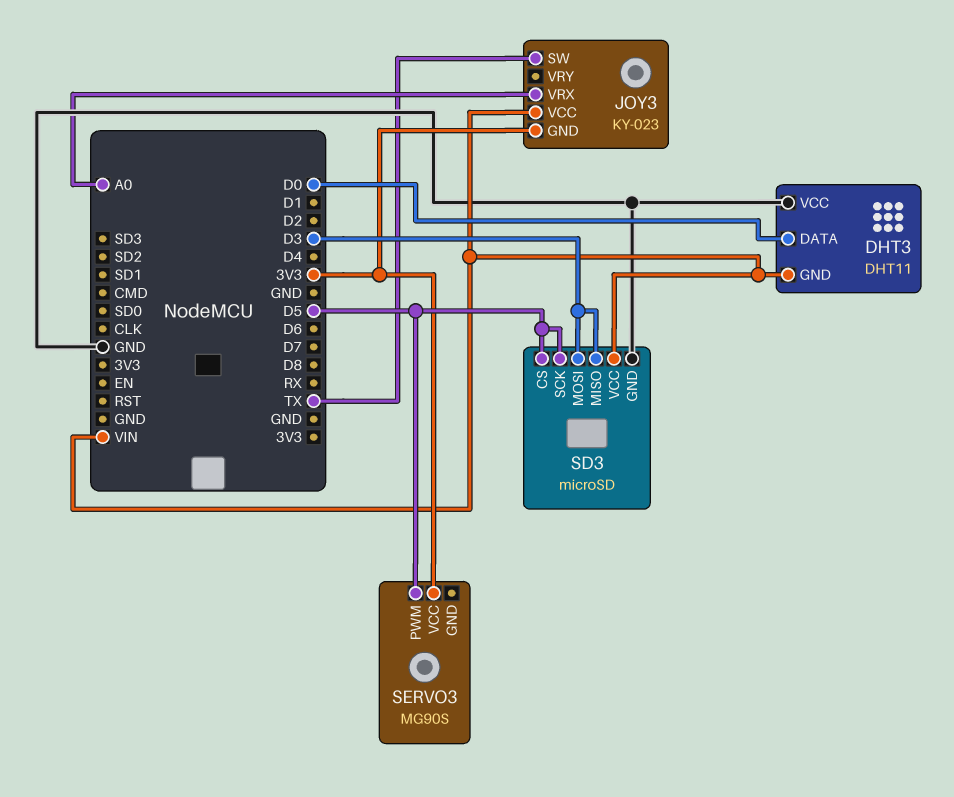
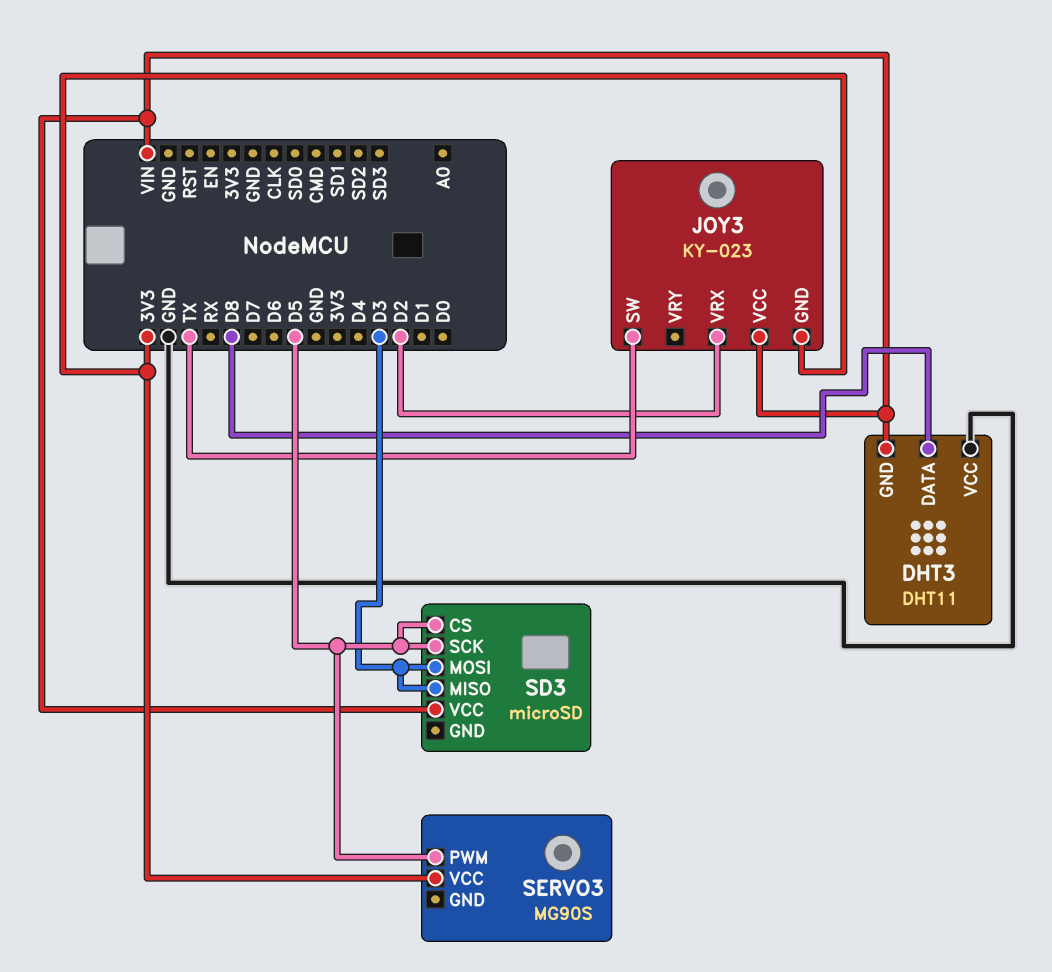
DHT3 pin DATA: D0 -> D8
JOY3 pin VRX: A0 -> D2
SD3 pin GND: GND -> none

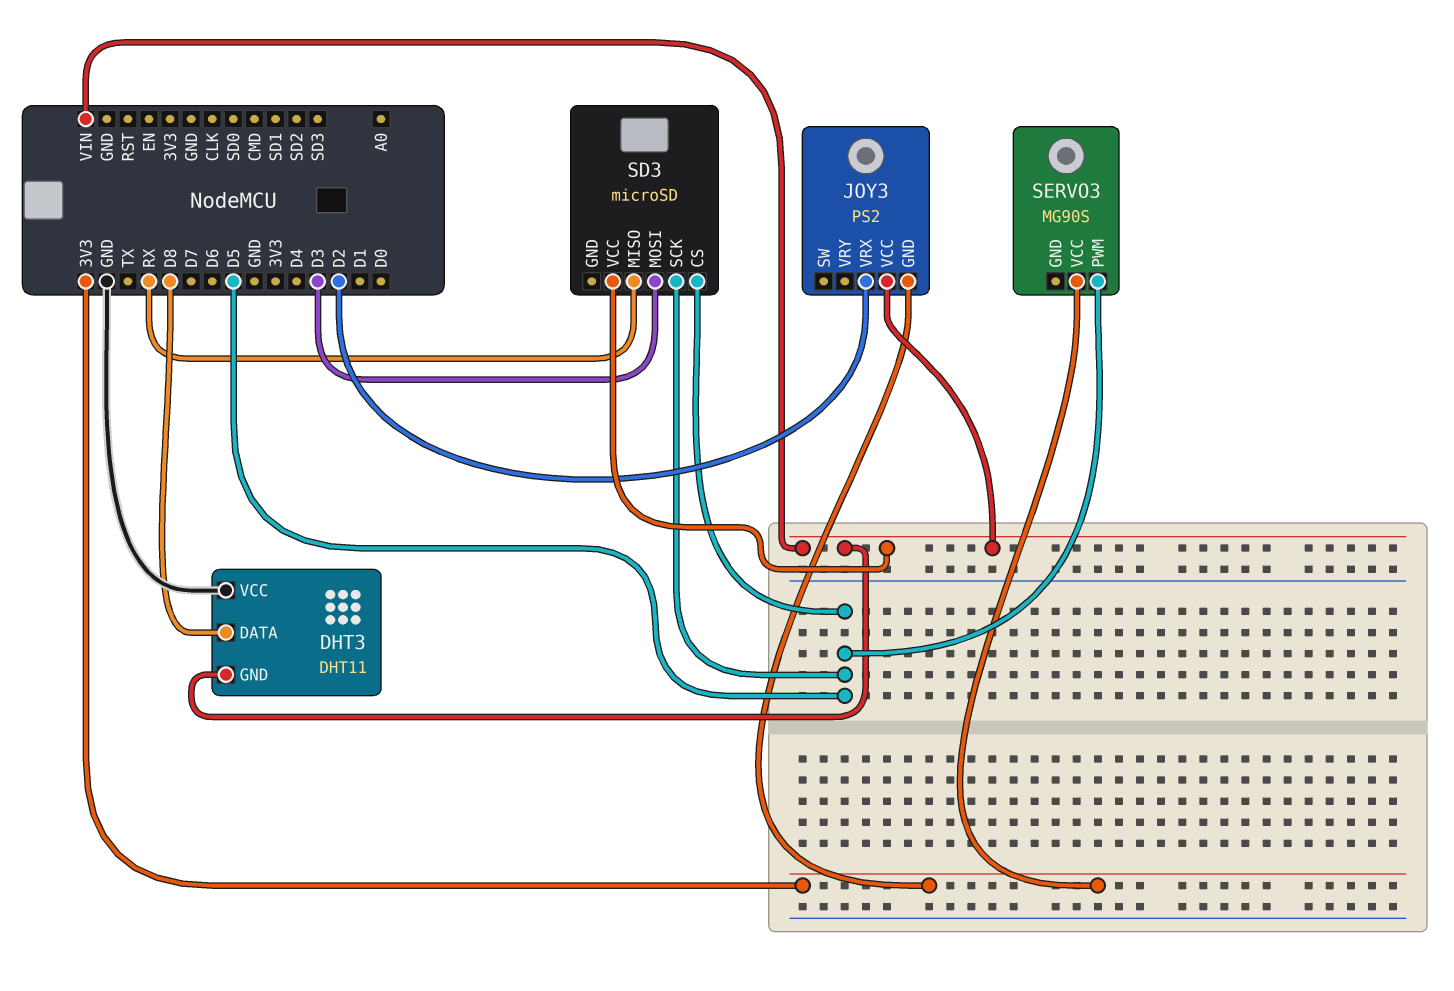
JOY3: KY-023 -> PS2
JOY3 pin SW: TX -> none
SD3 pin MISO: D3 -> RX

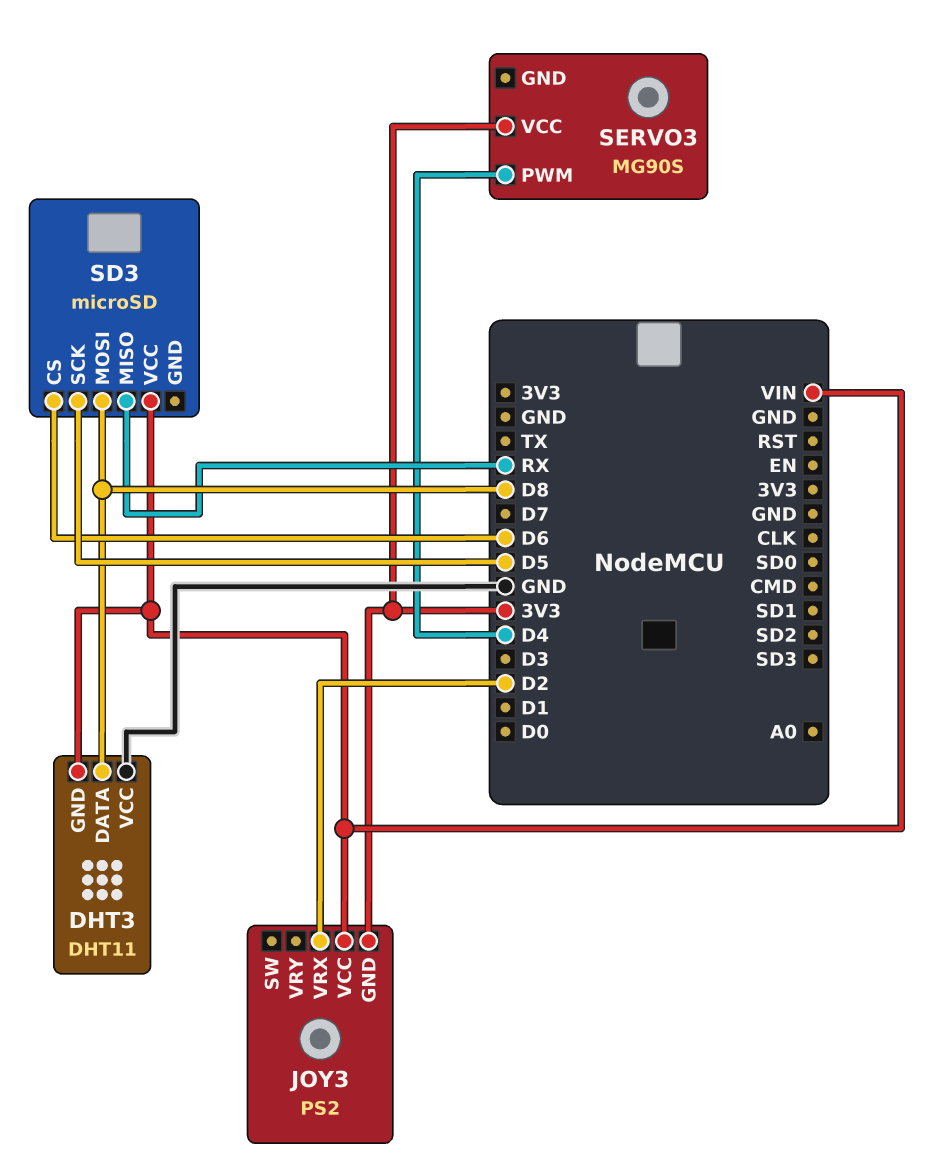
SD3 pin CS: D5 -> D6
SD3 pin MOSI: D3 -> D8
SERVO3 pin PWM: D5 -> D4

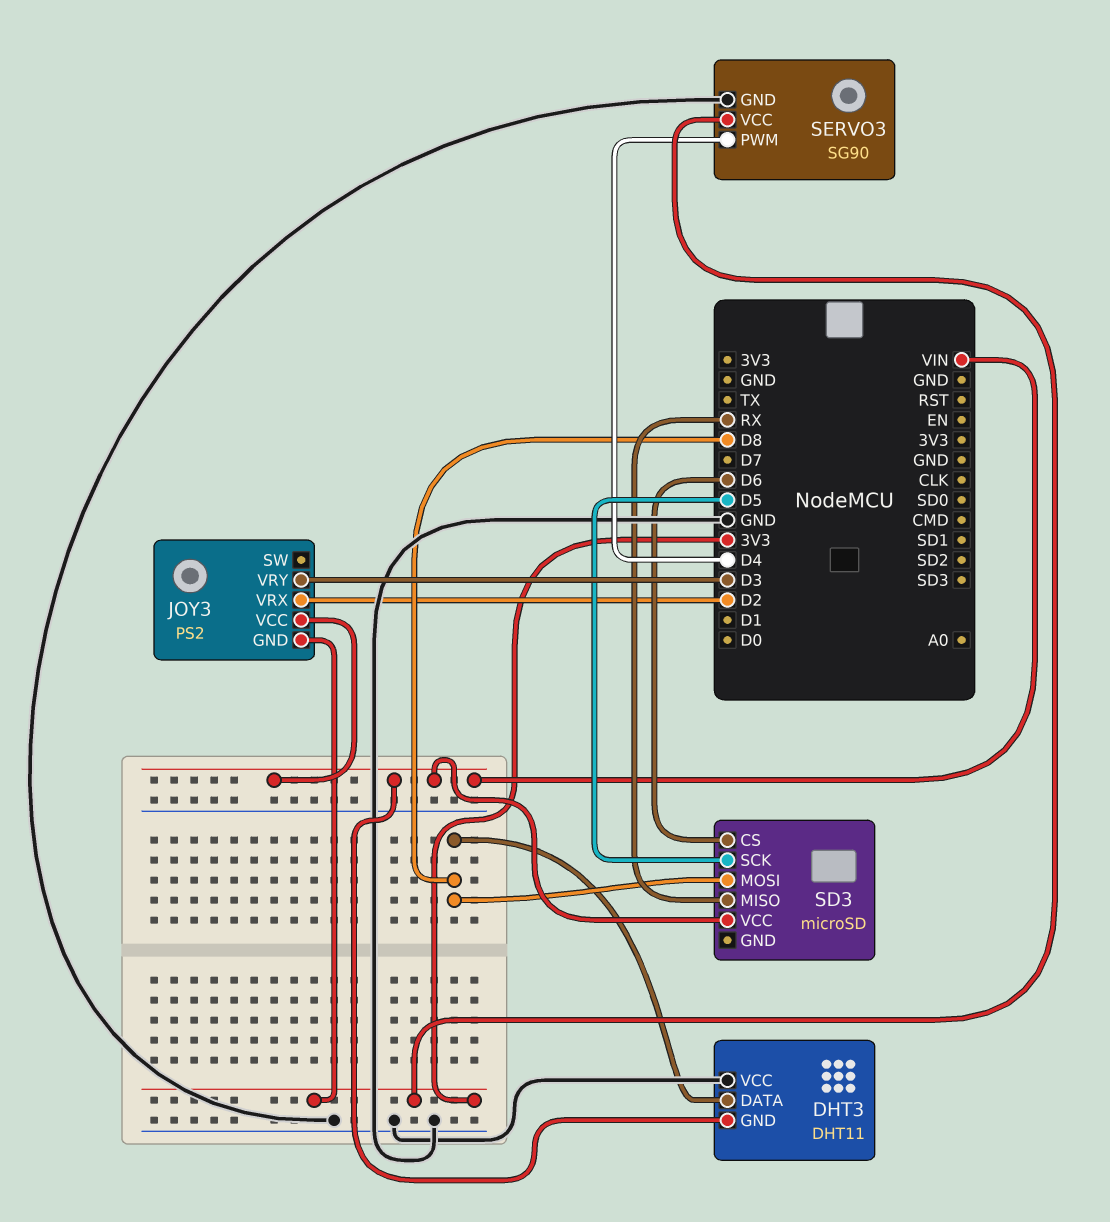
JOY3 pin VRY: none -> D3
SERVO3: MG90S -> SG90
SERVO3 pin GND: none -> GND

